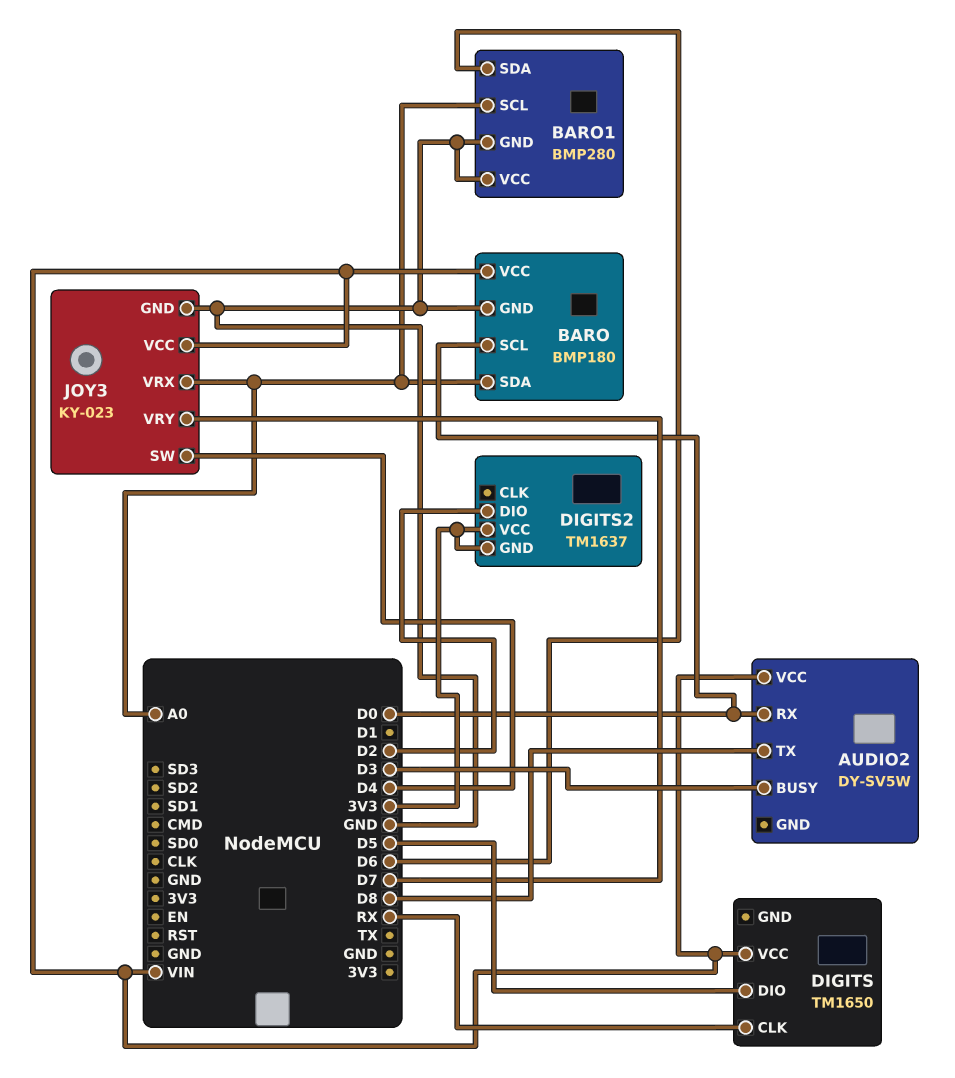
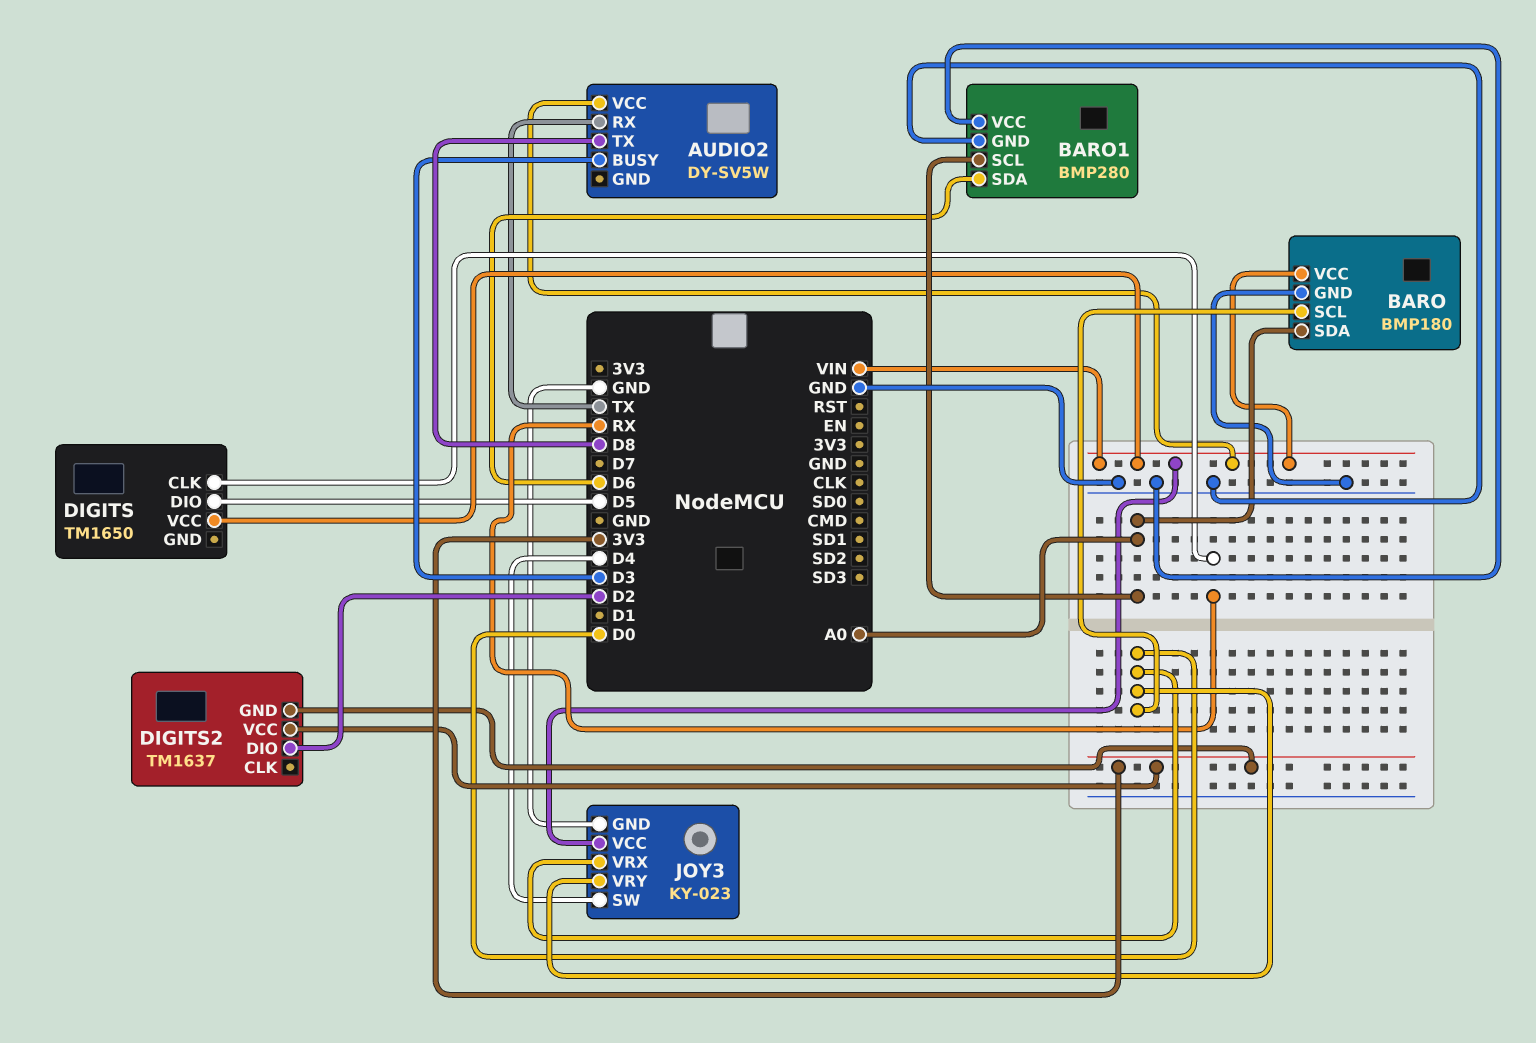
AUDIO2 pin RX: D0 -> TX
JOY3 pin VRX: A0 -> D0
JOY3 pin VRY: D7 -> D0

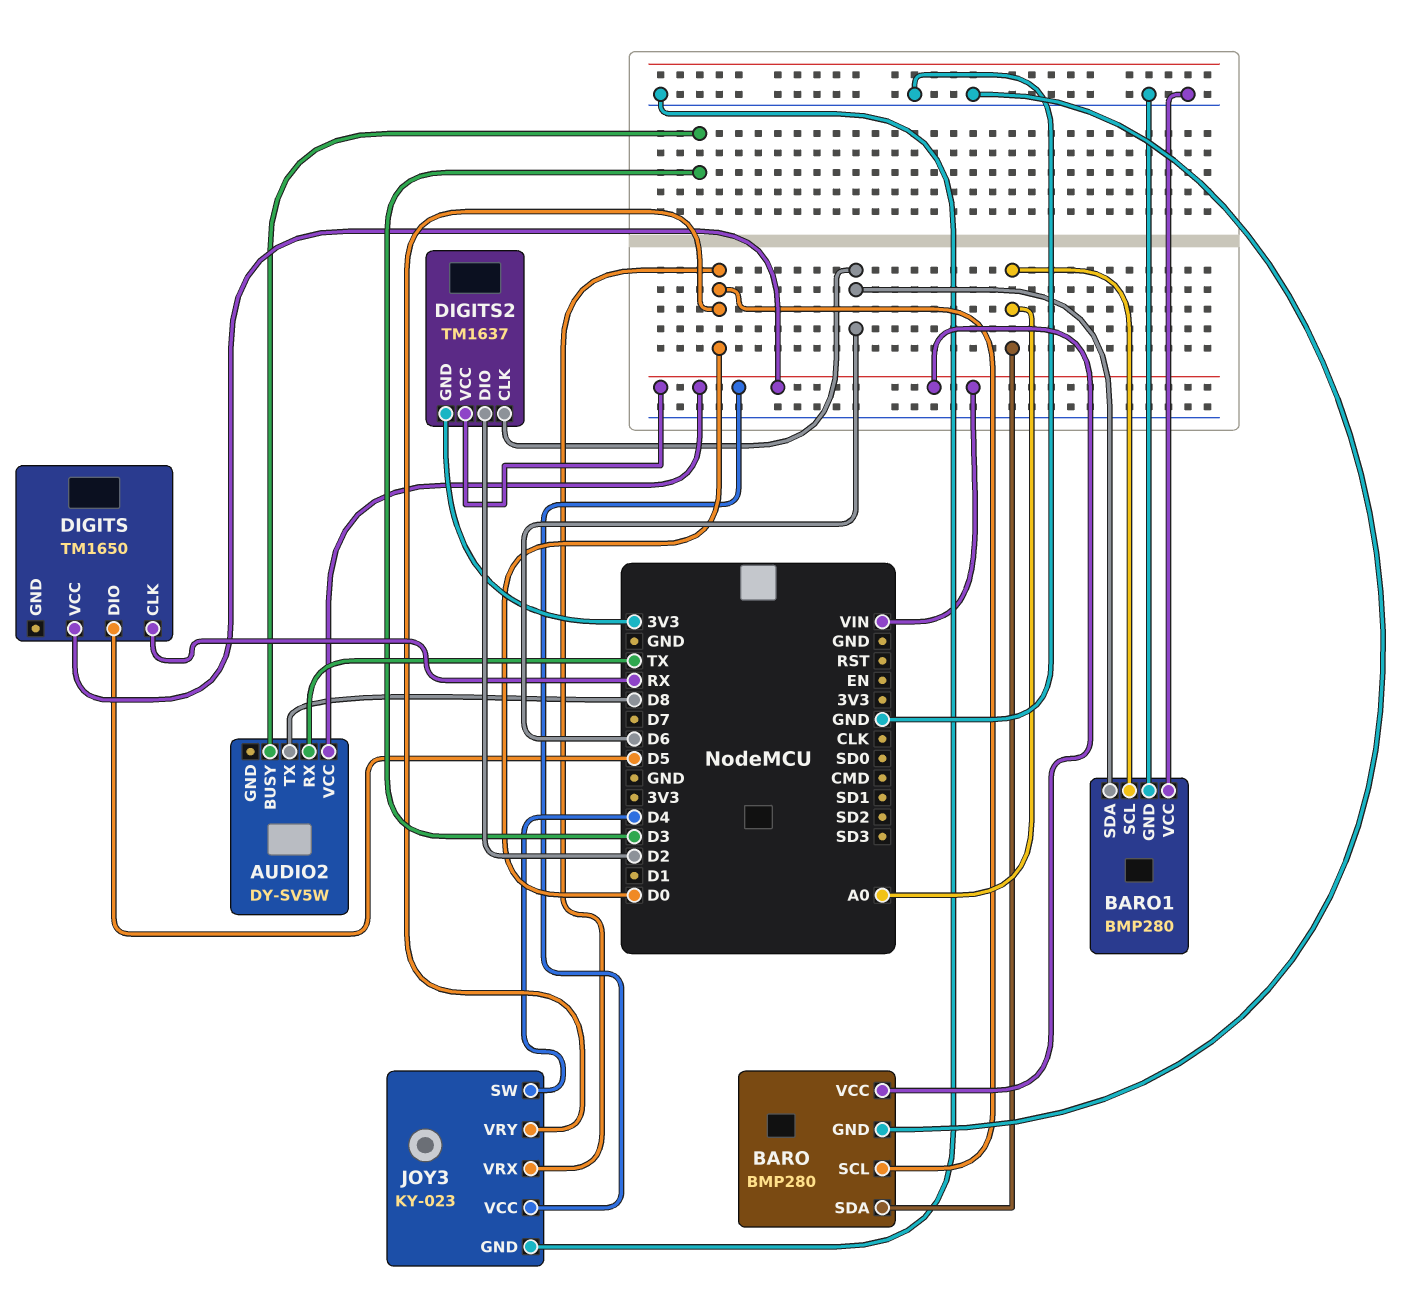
BARO: BMP180 -> BMP280
DIGITS2 pin CLK: none -> D6
DIGITS2 pin VCC: 3V3 -> VIN

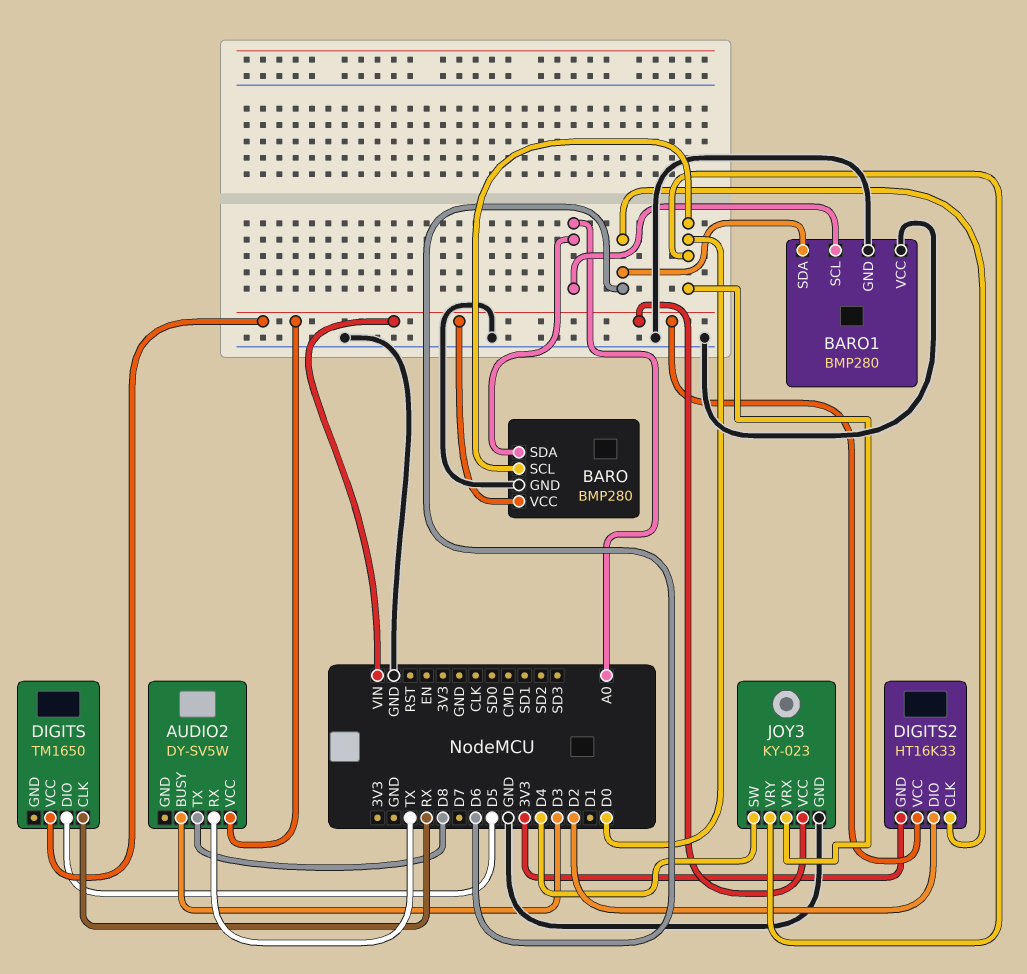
DIGITS2: TM1637 -> HT16K33

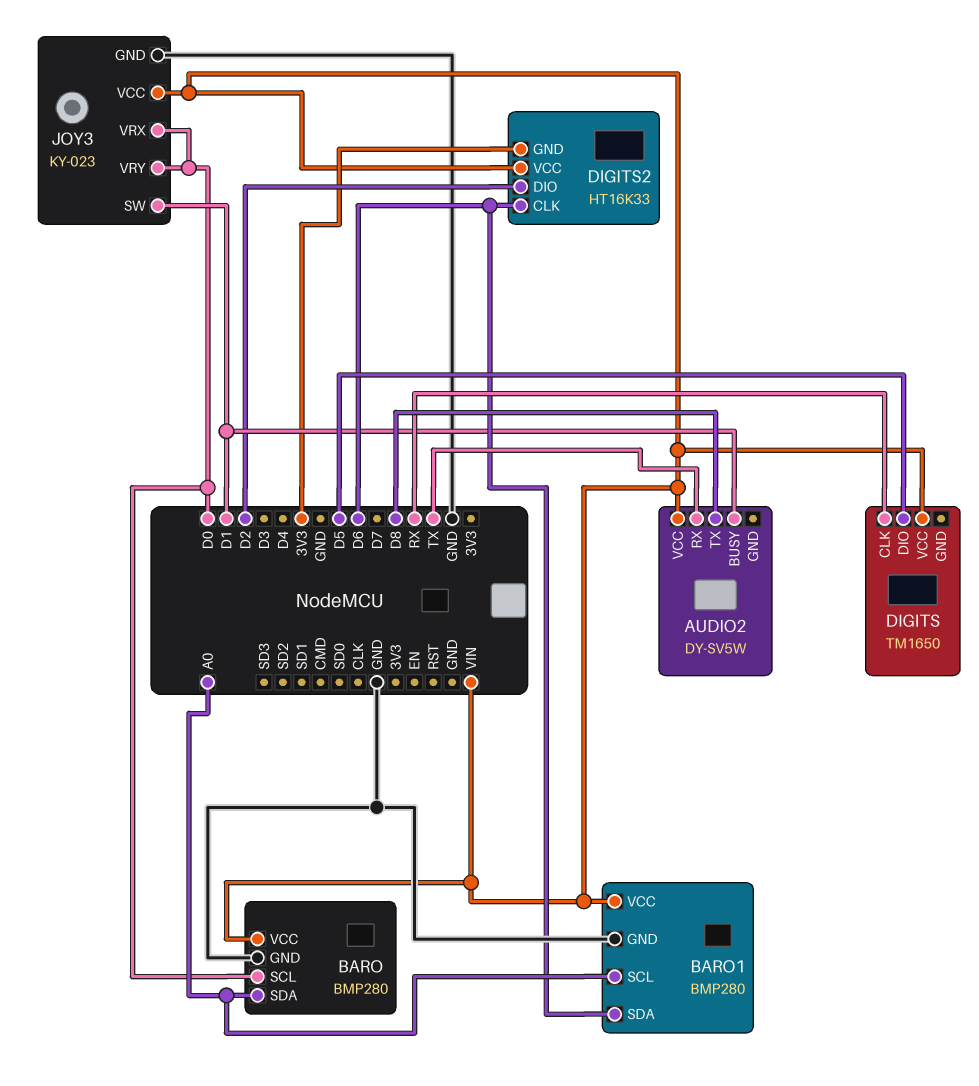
AUDIO2 pin BUSY: D3 -> D1
BARO1 pin VCC: GND -> VIN
JOY3 pin SW: D4 -> D1

